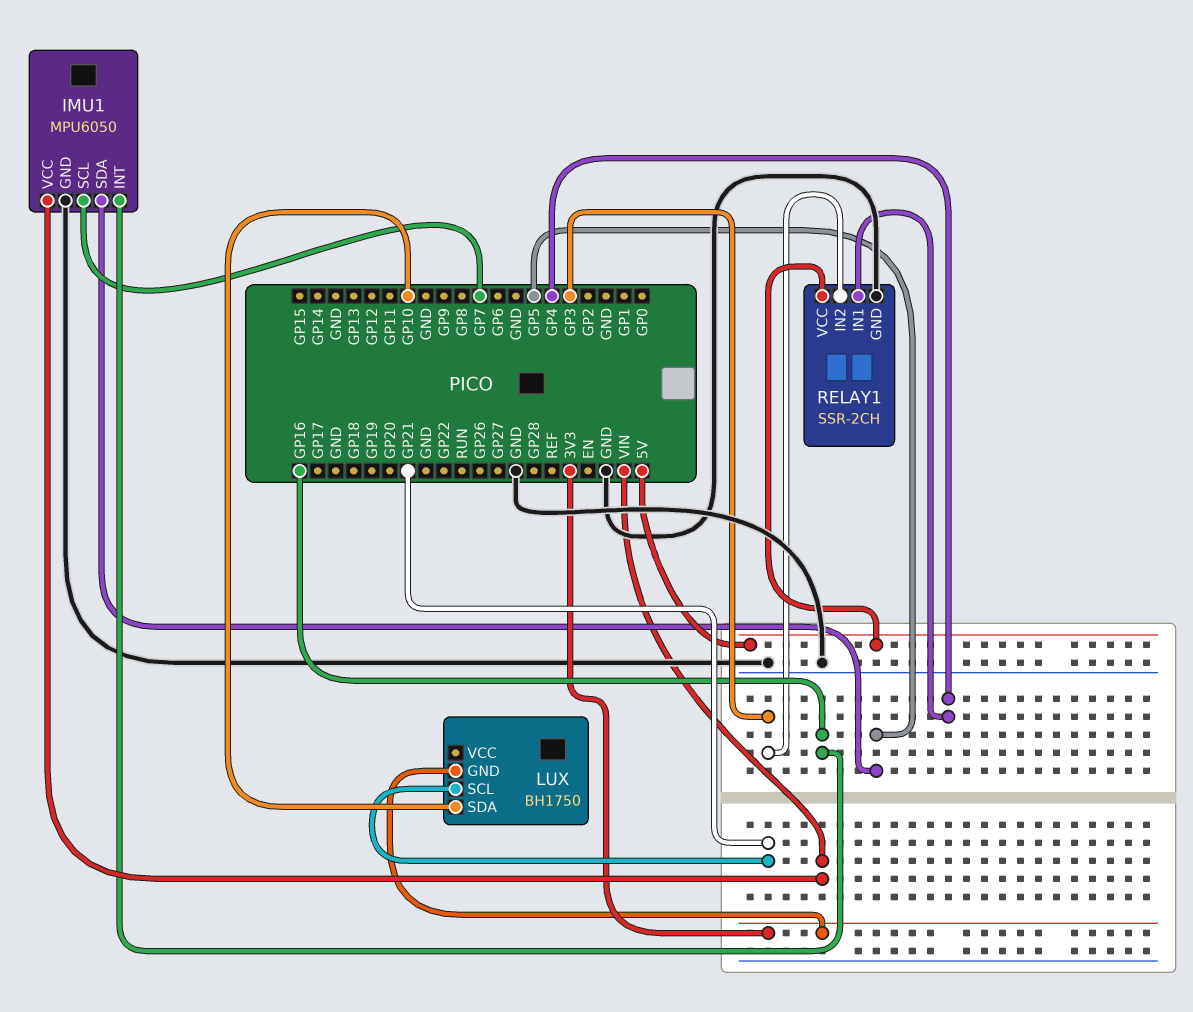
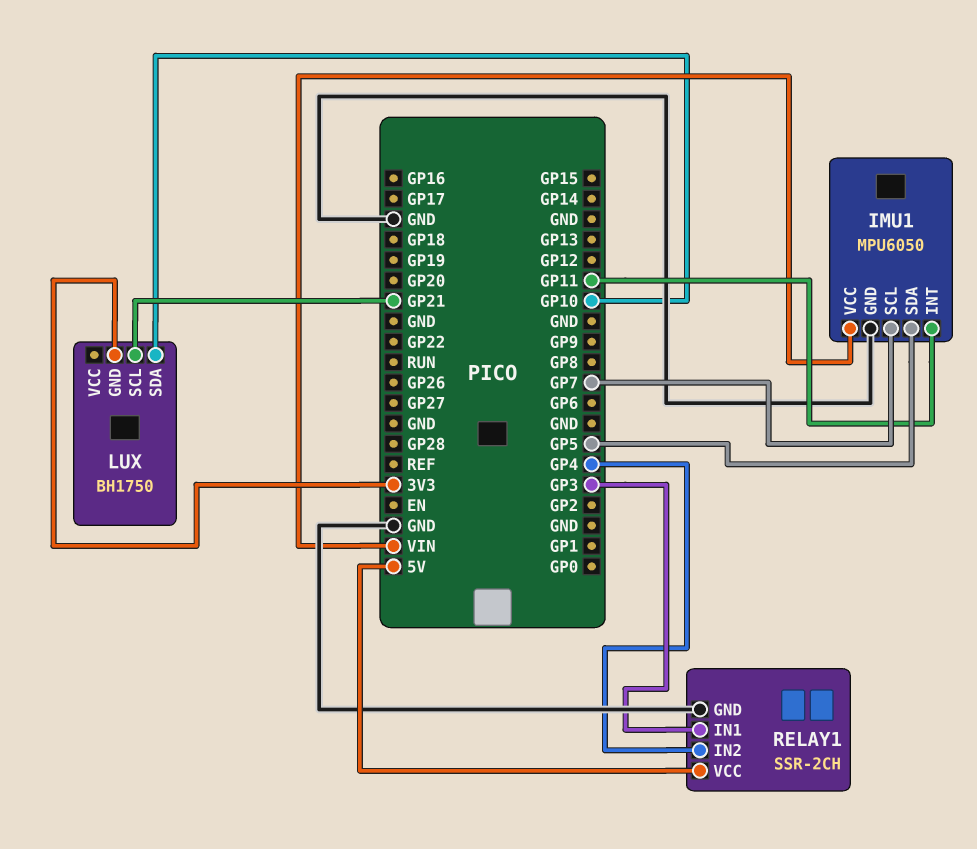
IMU1 pin INT: GP16 -> GP11
RELAY1 pin IN1: GP4 -> GP3
RELAY1 pin IN2: GP3 -> GP4

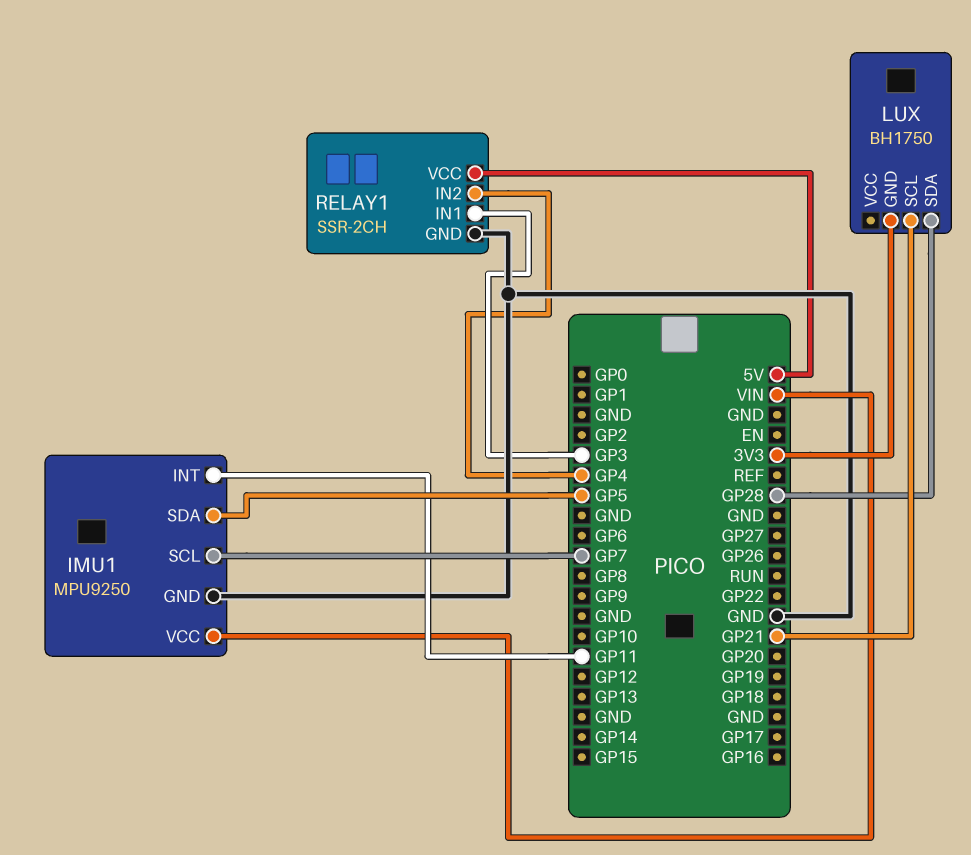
IMU1: MPU6050 -> MPU9250
LUX pin SDA: GP10 -> GP28

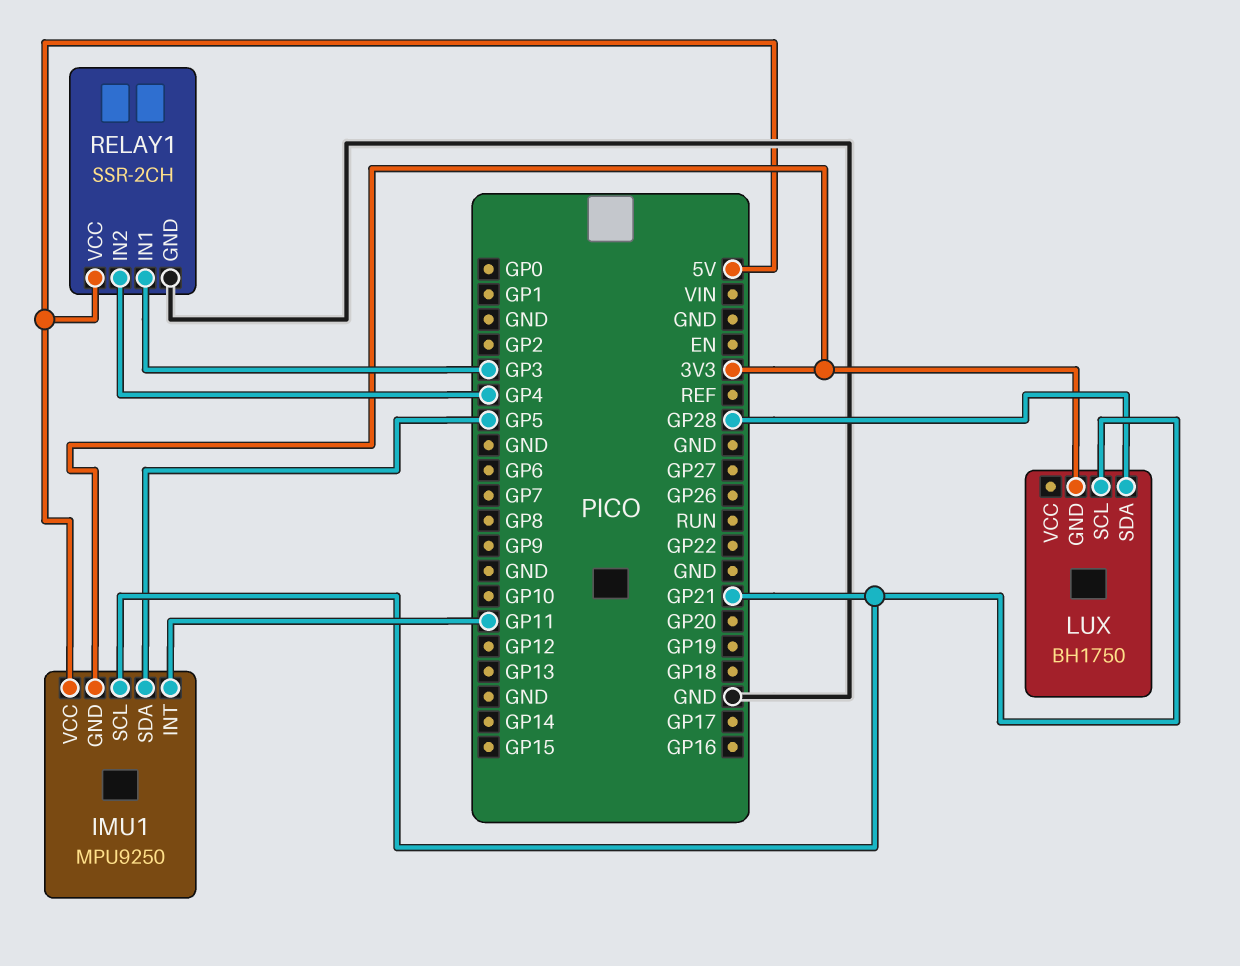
IMU1 pin GND: GND -> 3V3
IMU1 pin SCL: GP7 -> GP21
IMU1 pin VCC: VIN -> 5V

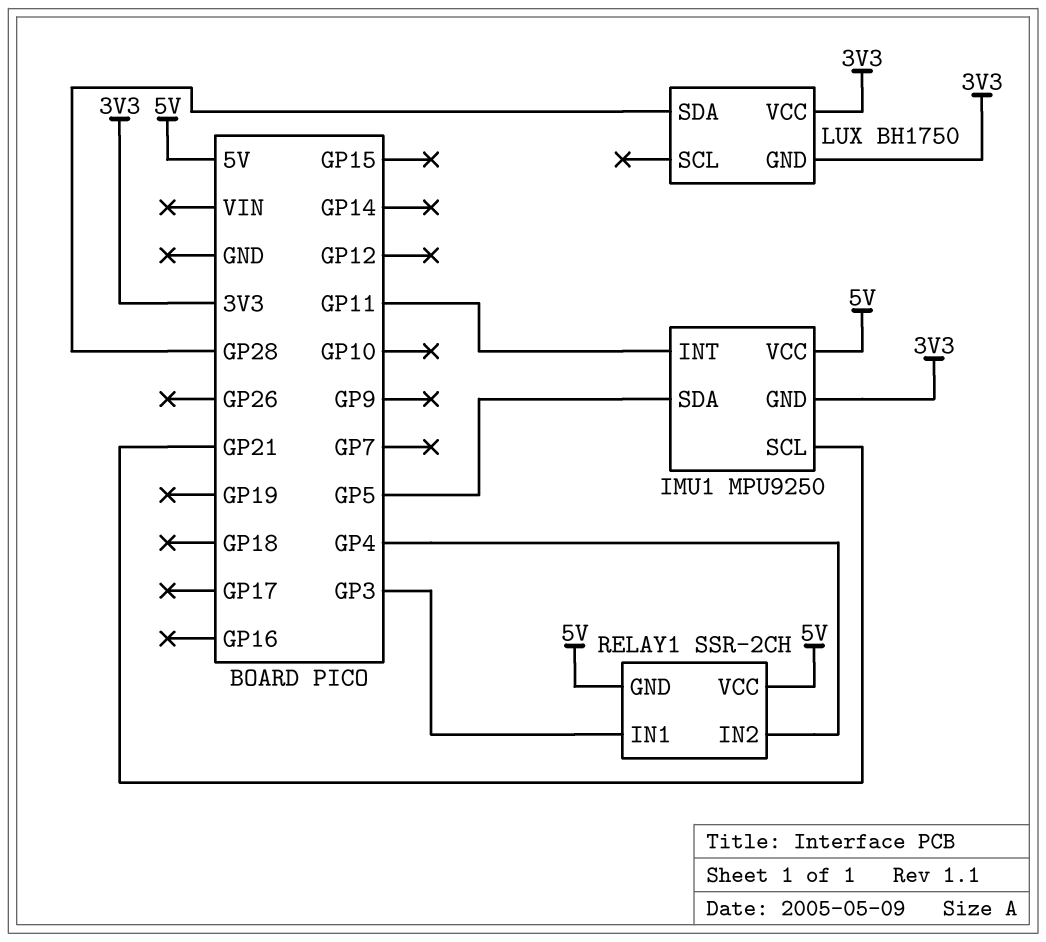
LUX pin SCL: GP21 -> none
LUX pin VCC: none -> 3V3
RELAY1 pin GND: GND -> 5V

